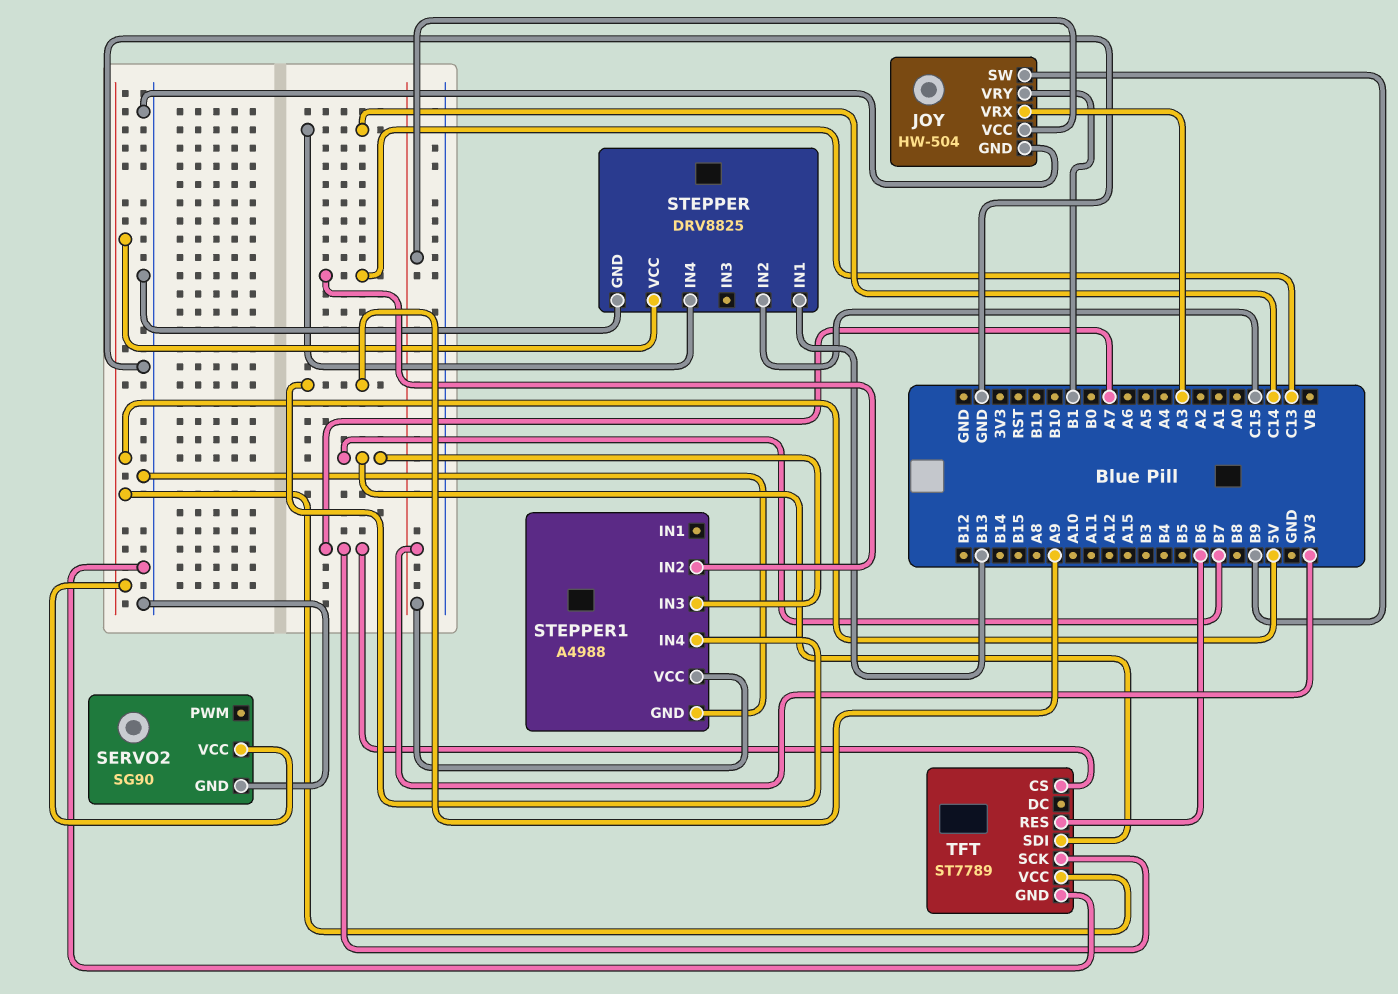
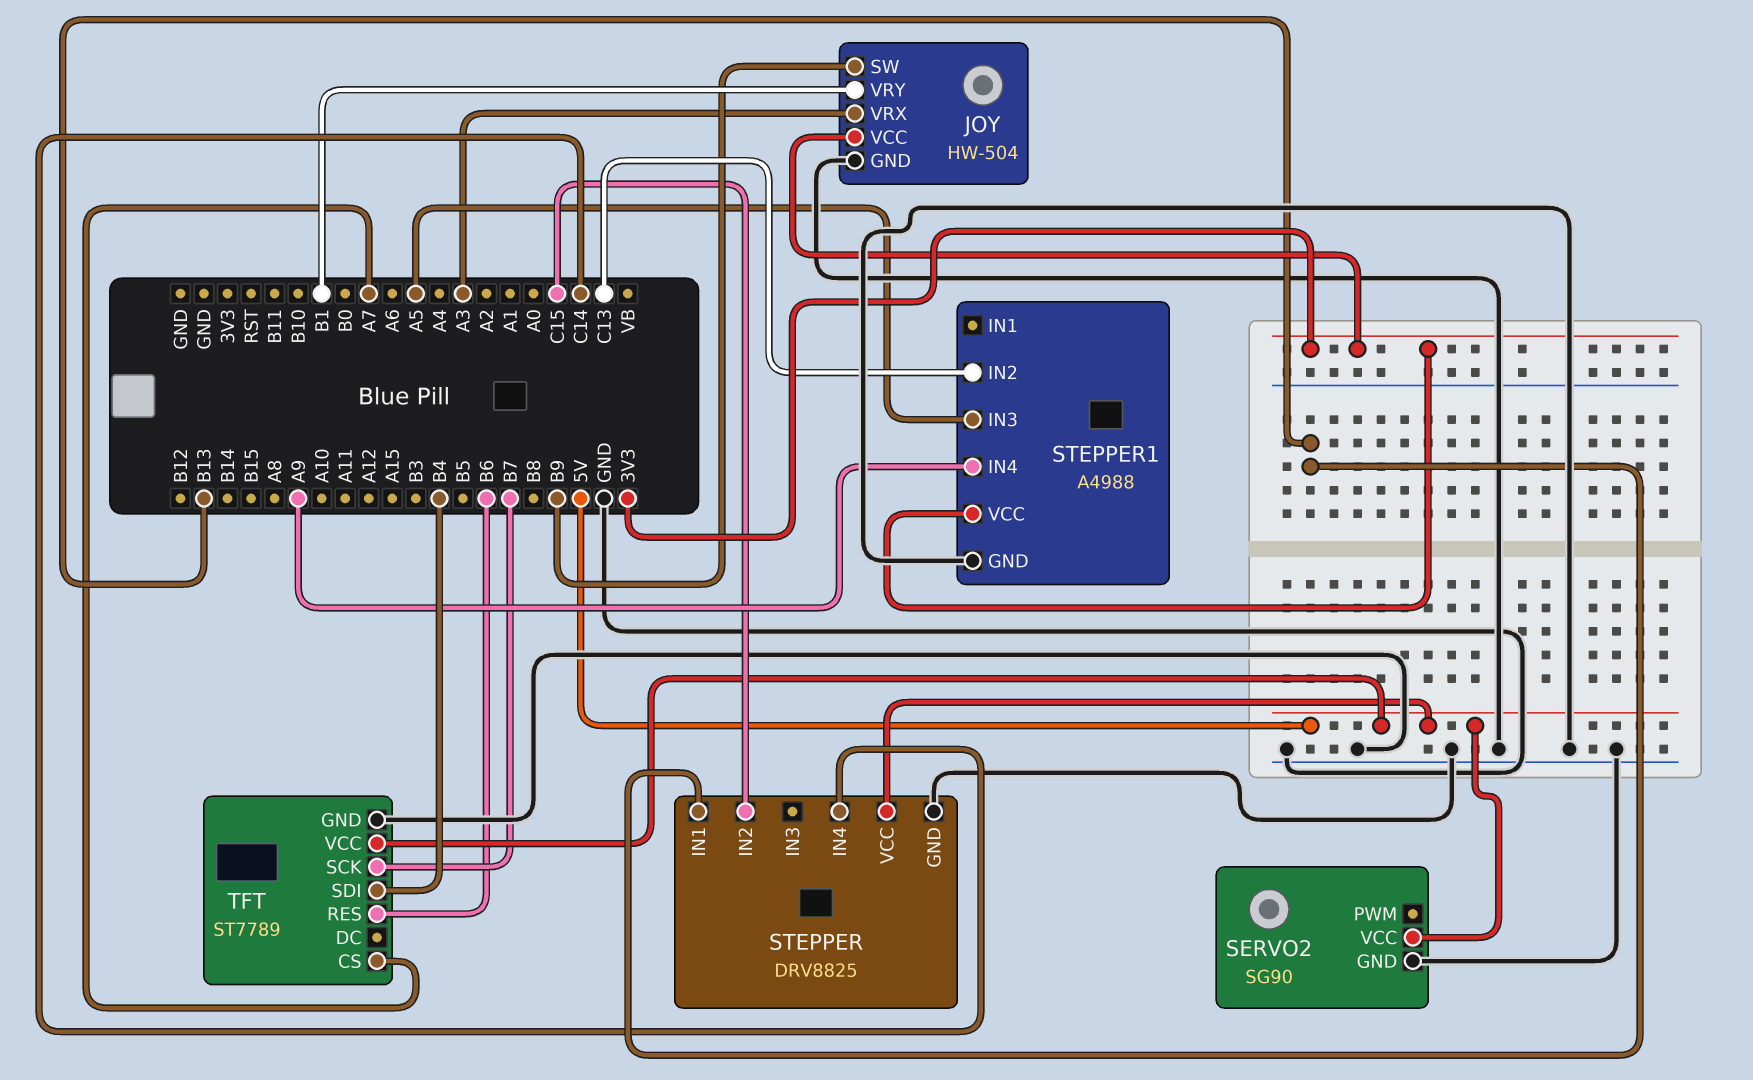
STEPPER1 pin IN3: B7 -> A5
TFT pin SCK: A7 -> B7
TFT pin SDI: B7 -> B4

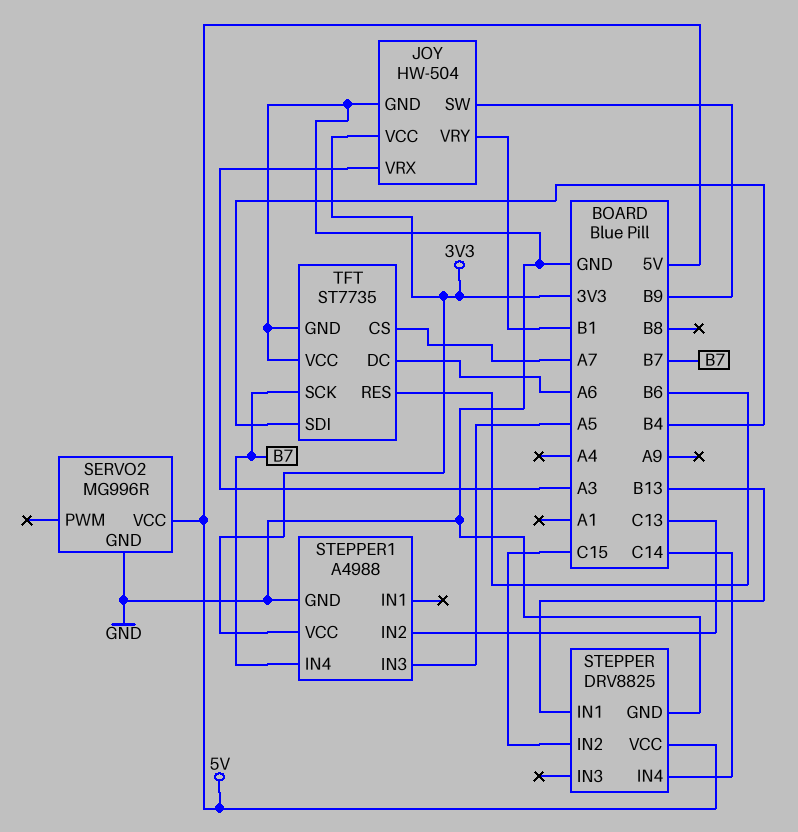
SERVO2: SG90 -> MG996R
STEPPER1 pin IN4: A9 -> B7
TFT: ST7789 -> ST7735
TFT pin DC: none -> A6
TFT pin VCC: 5V -> GND

